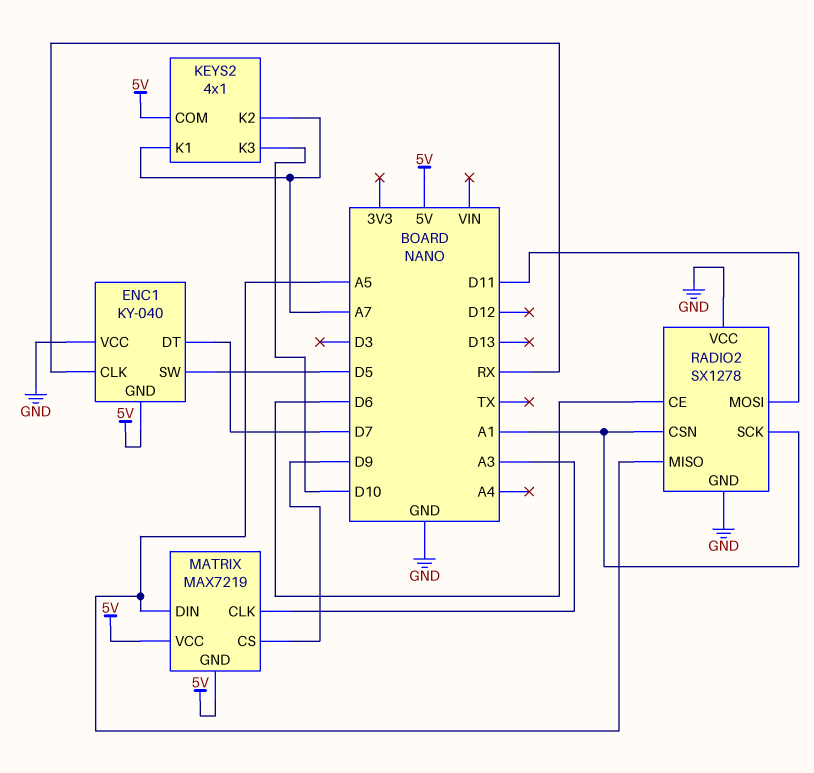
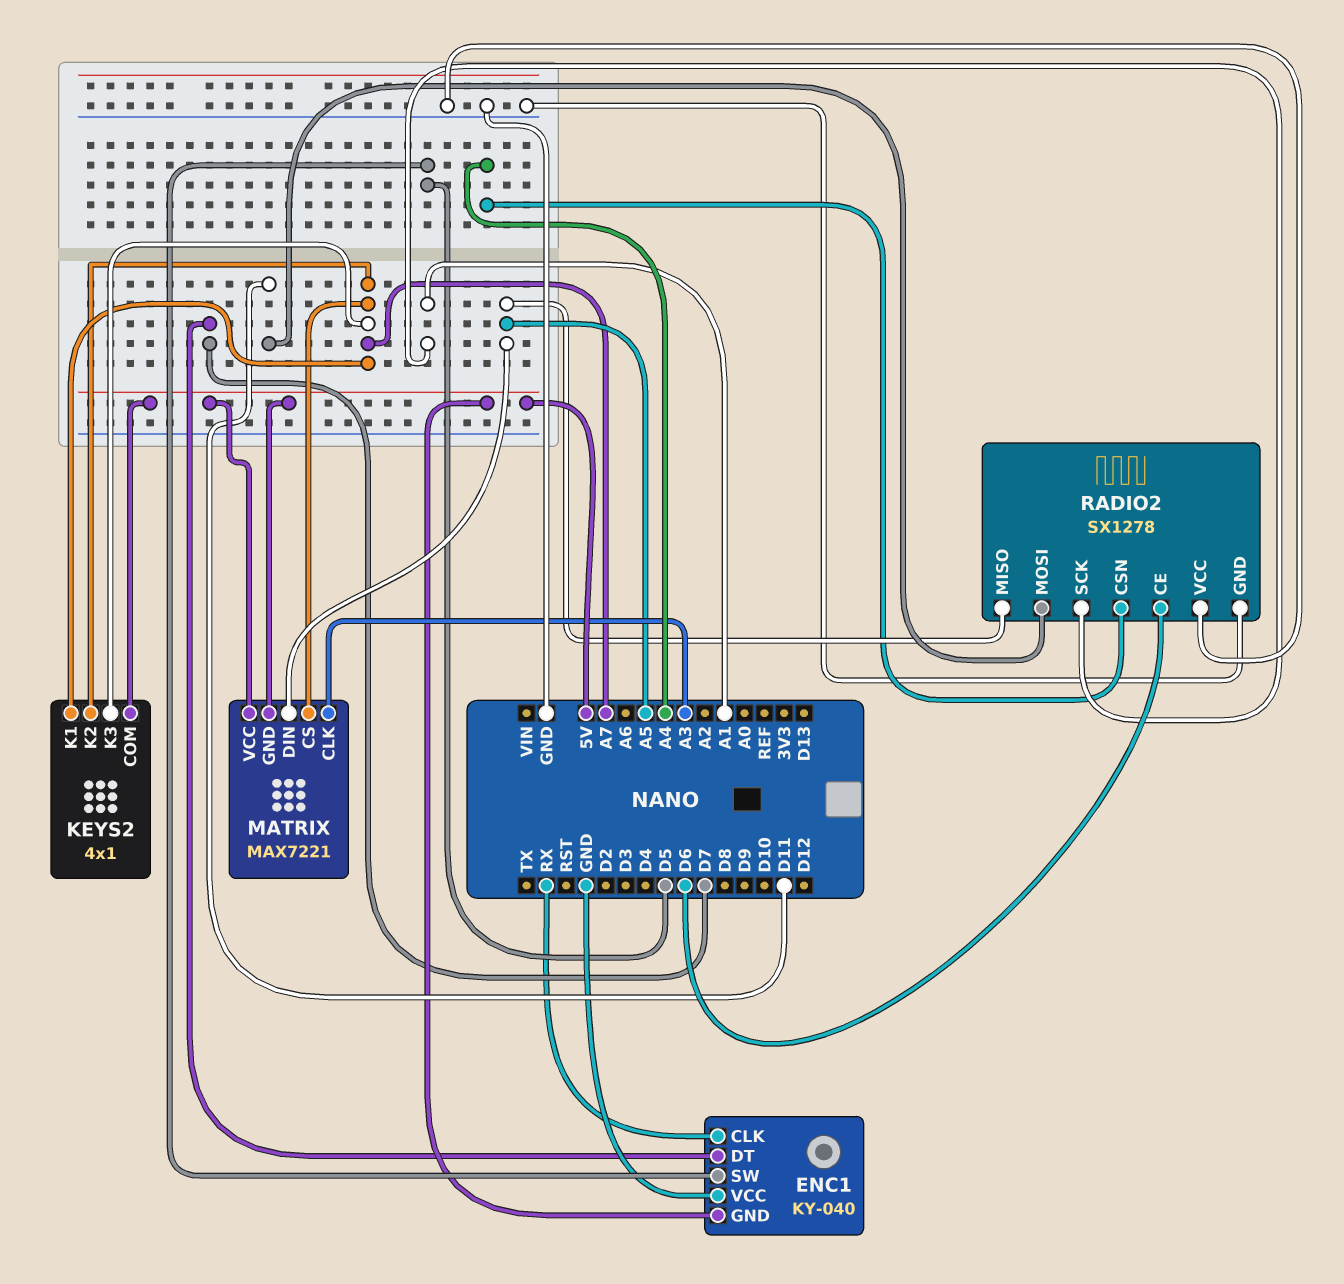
KEYS2 pin K3: D10 -> A7
MATRIX: MAX7219 -> MAX7221
MATRIX pin CS: D9 -> A7
RADIO2 pin CSN: A1 -> A4

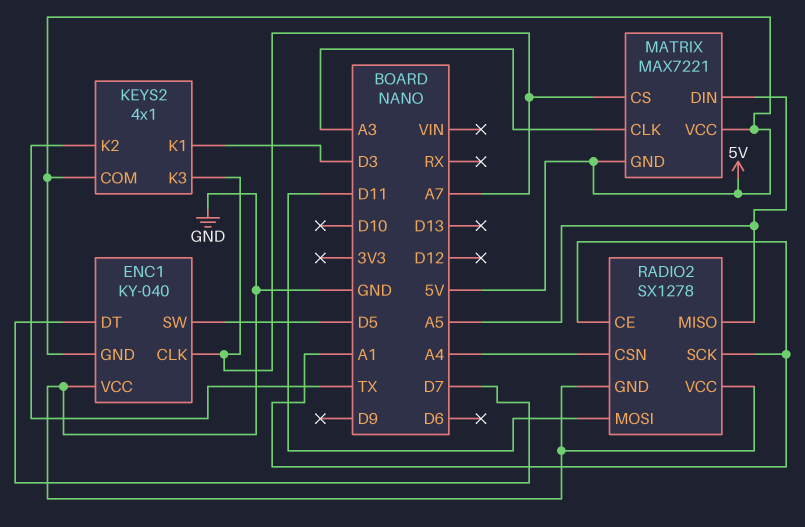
ENC1 pin CLK: RX -> A7
KEYS2 pin K1: A7 -> D3
KEYS2 pin K2: A7 -> TX
RADIO2 pin CE: D6 -> A1

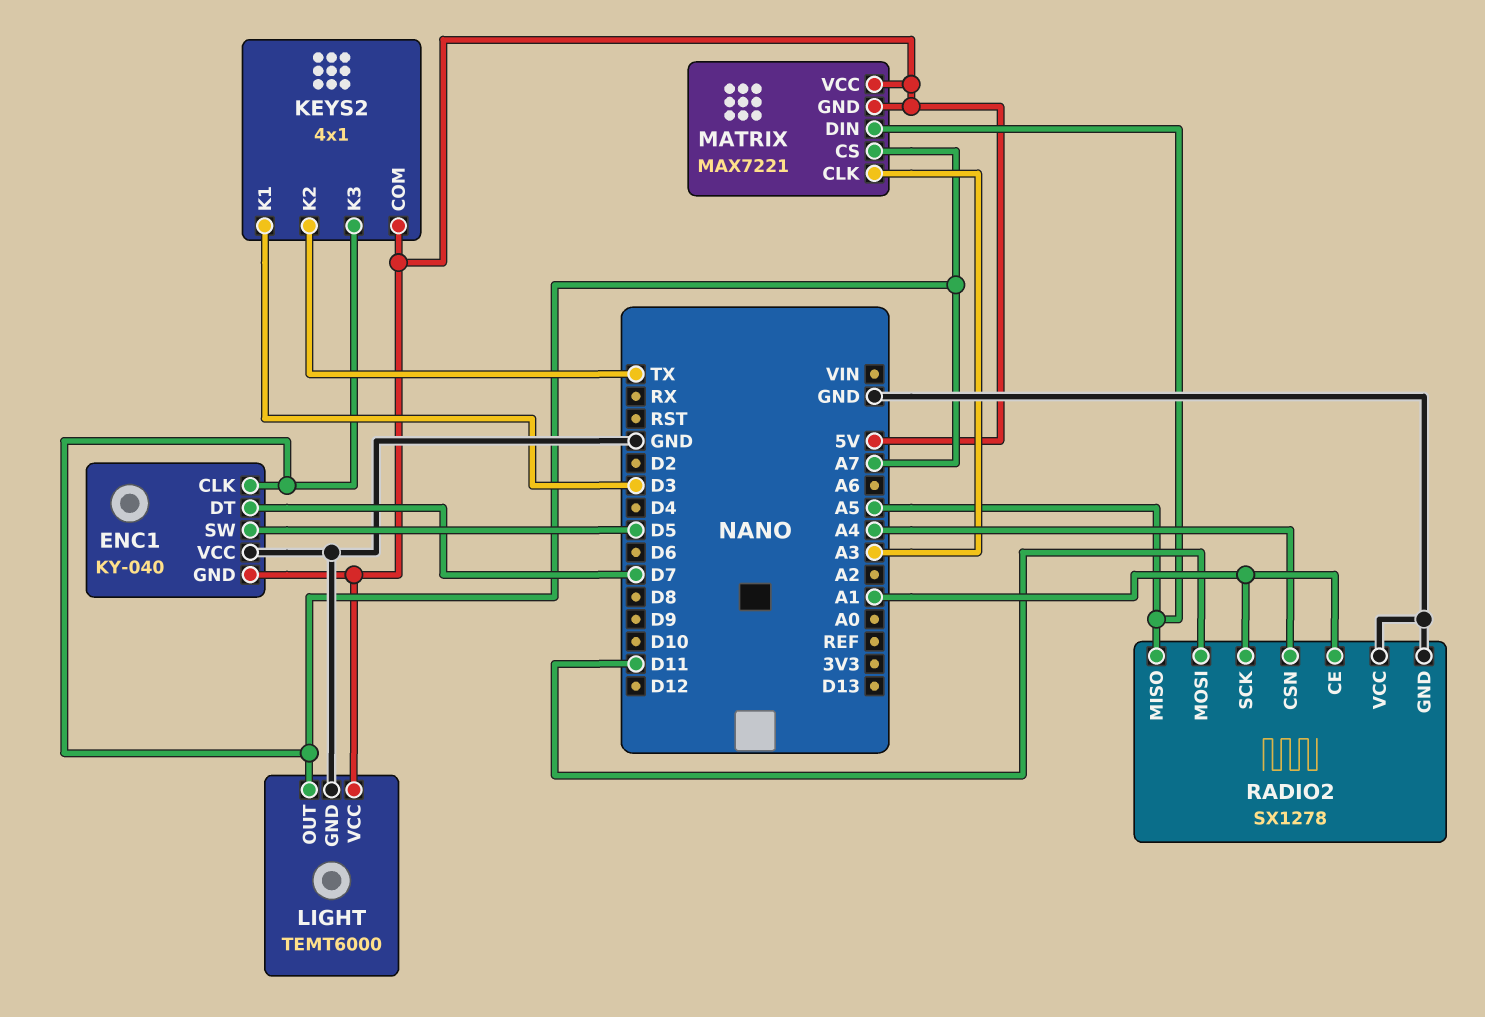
LIGHT: none -> TEMT6000
LIGHT pin GND: none -> GND
LIGHT pin OUT: none -> A7
LIGHT pin VCC: none -> 5V

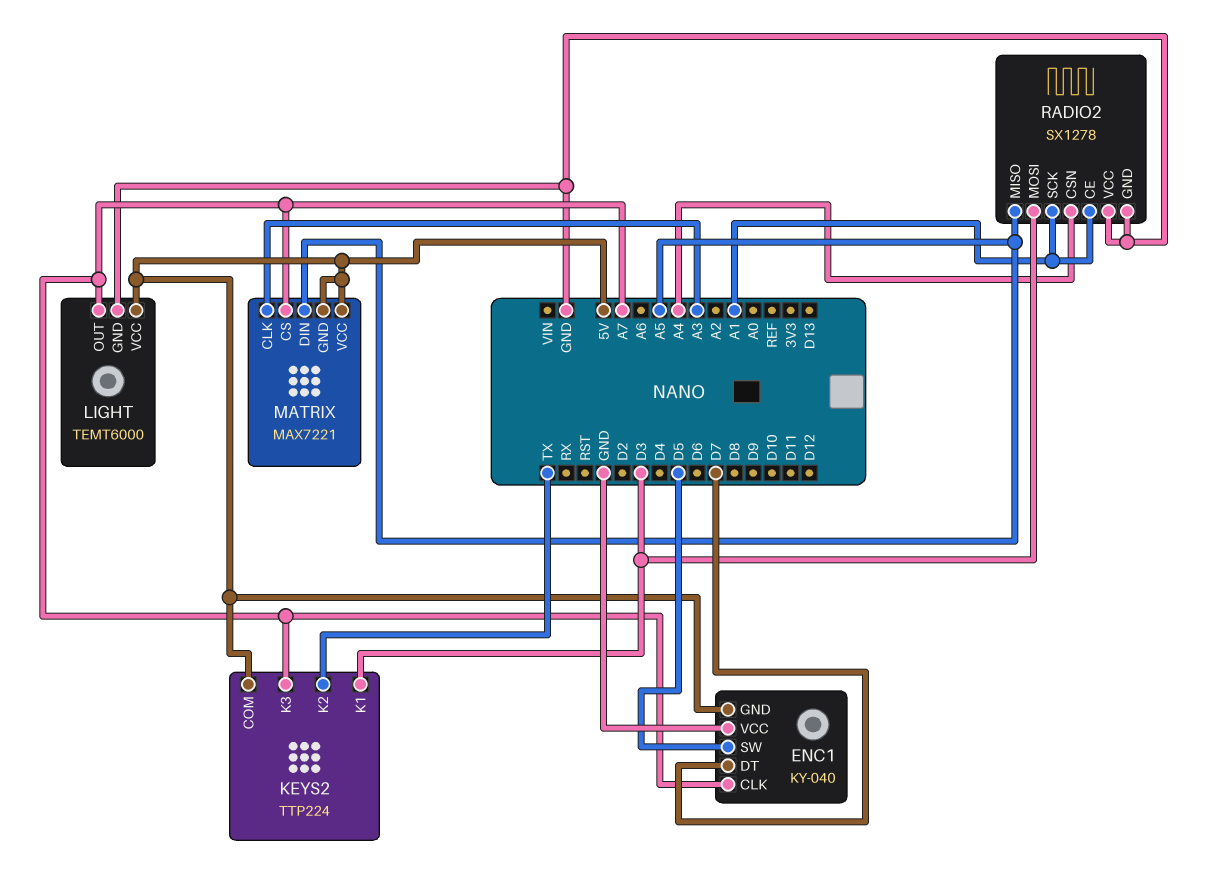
KEYS2: 4x1 -> TTP224
RADIO2 pin MOSI: D11 -> D3

